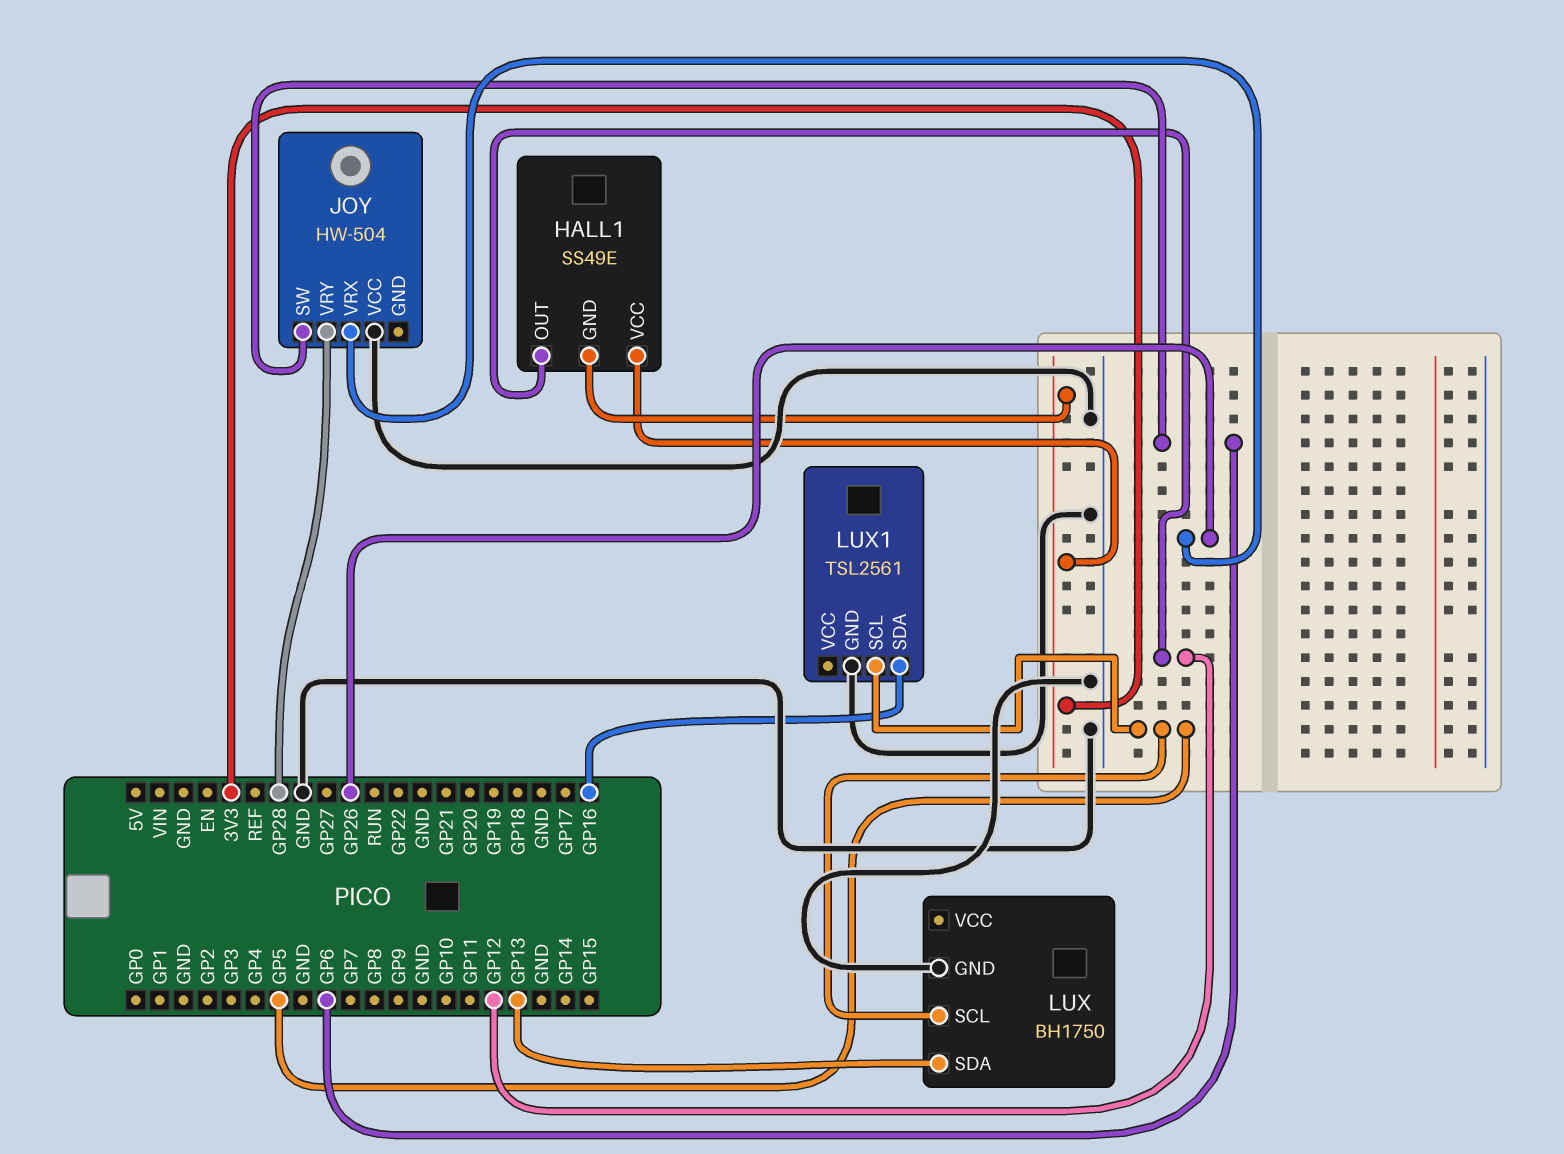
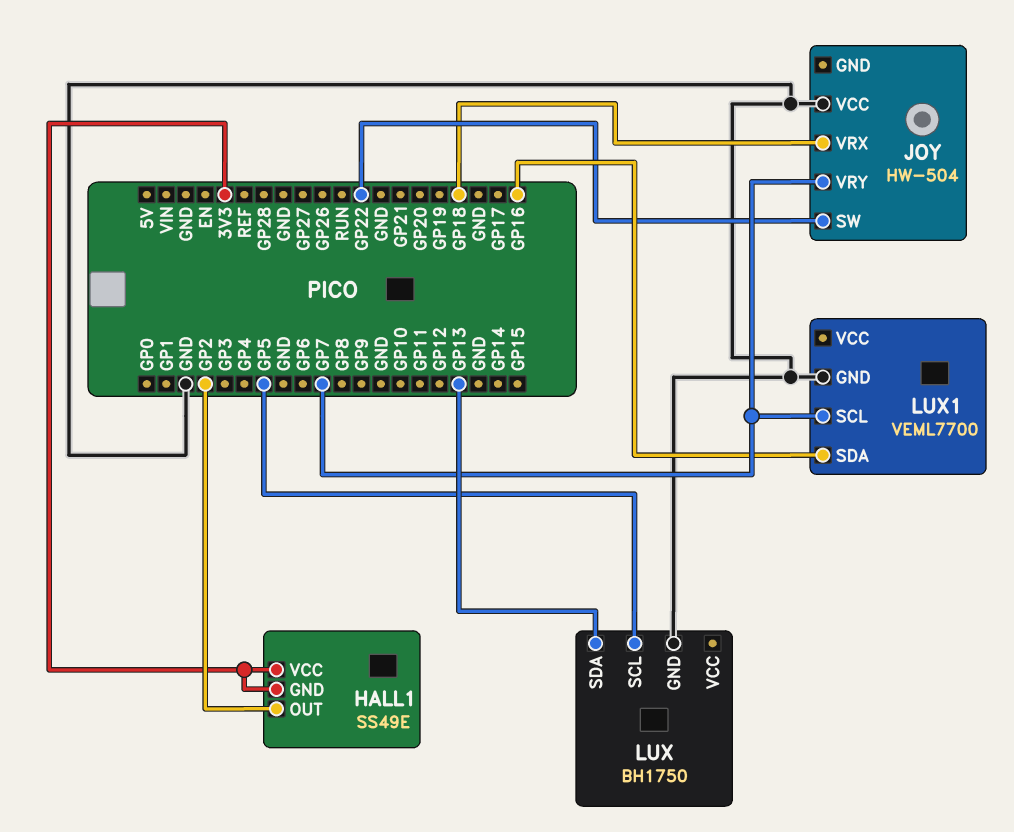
HALL1 pin OUT: GP12 -> GP2
JOY pin SW: GP6 -> GP22
JOY pin VRX: GP26 -> GP18
JOY pin VRY: GP28 -> GP7
LUX1: TSL2561 -> VEML7700
LUX1 pin SCL: GP5 -> GP7

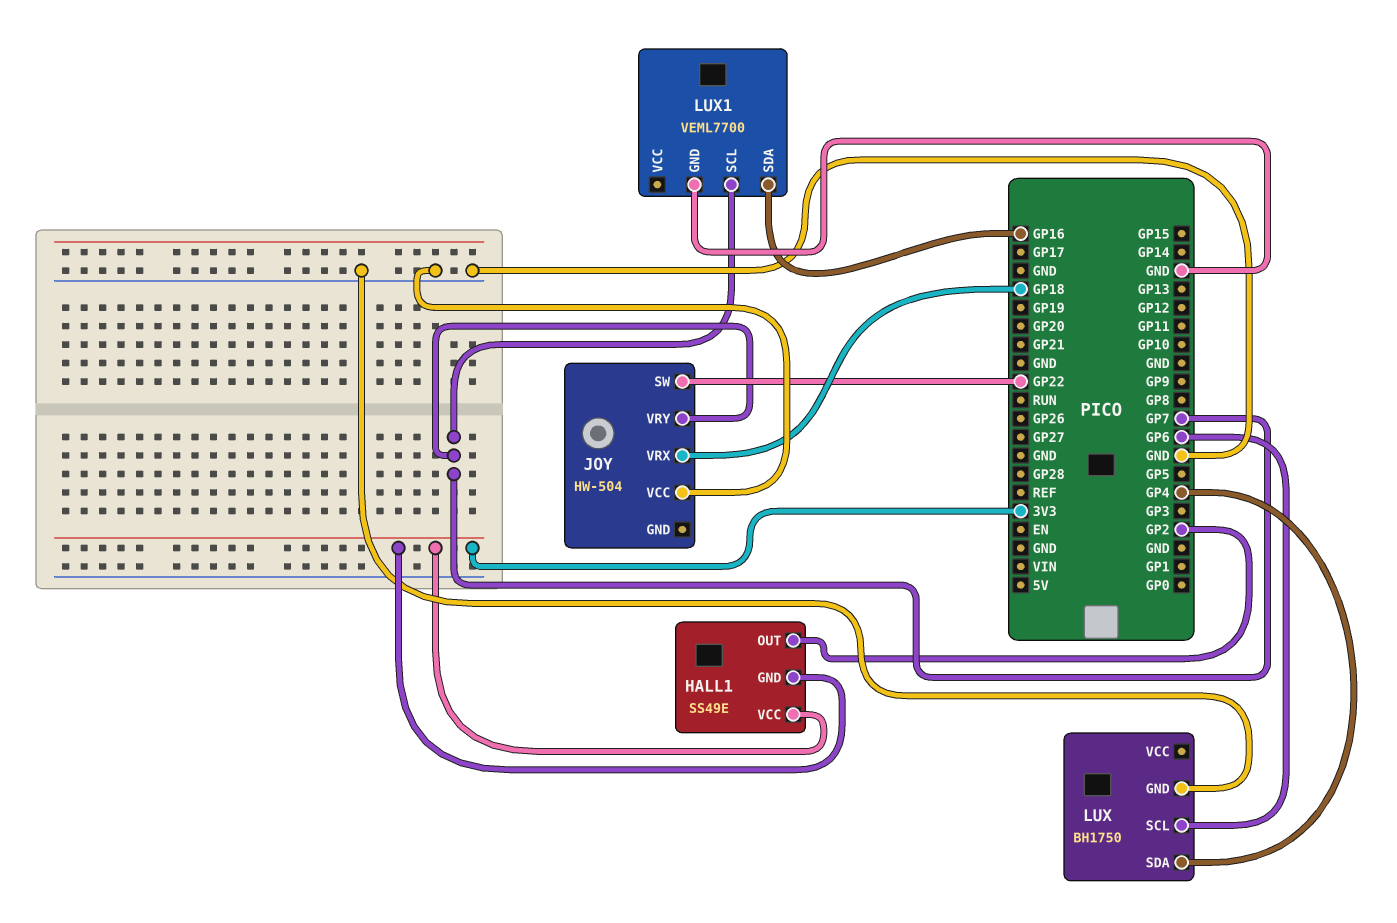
LUX pin SCL: GP5 -> GP6
LUX pin SDA: GP13 -> GP4

